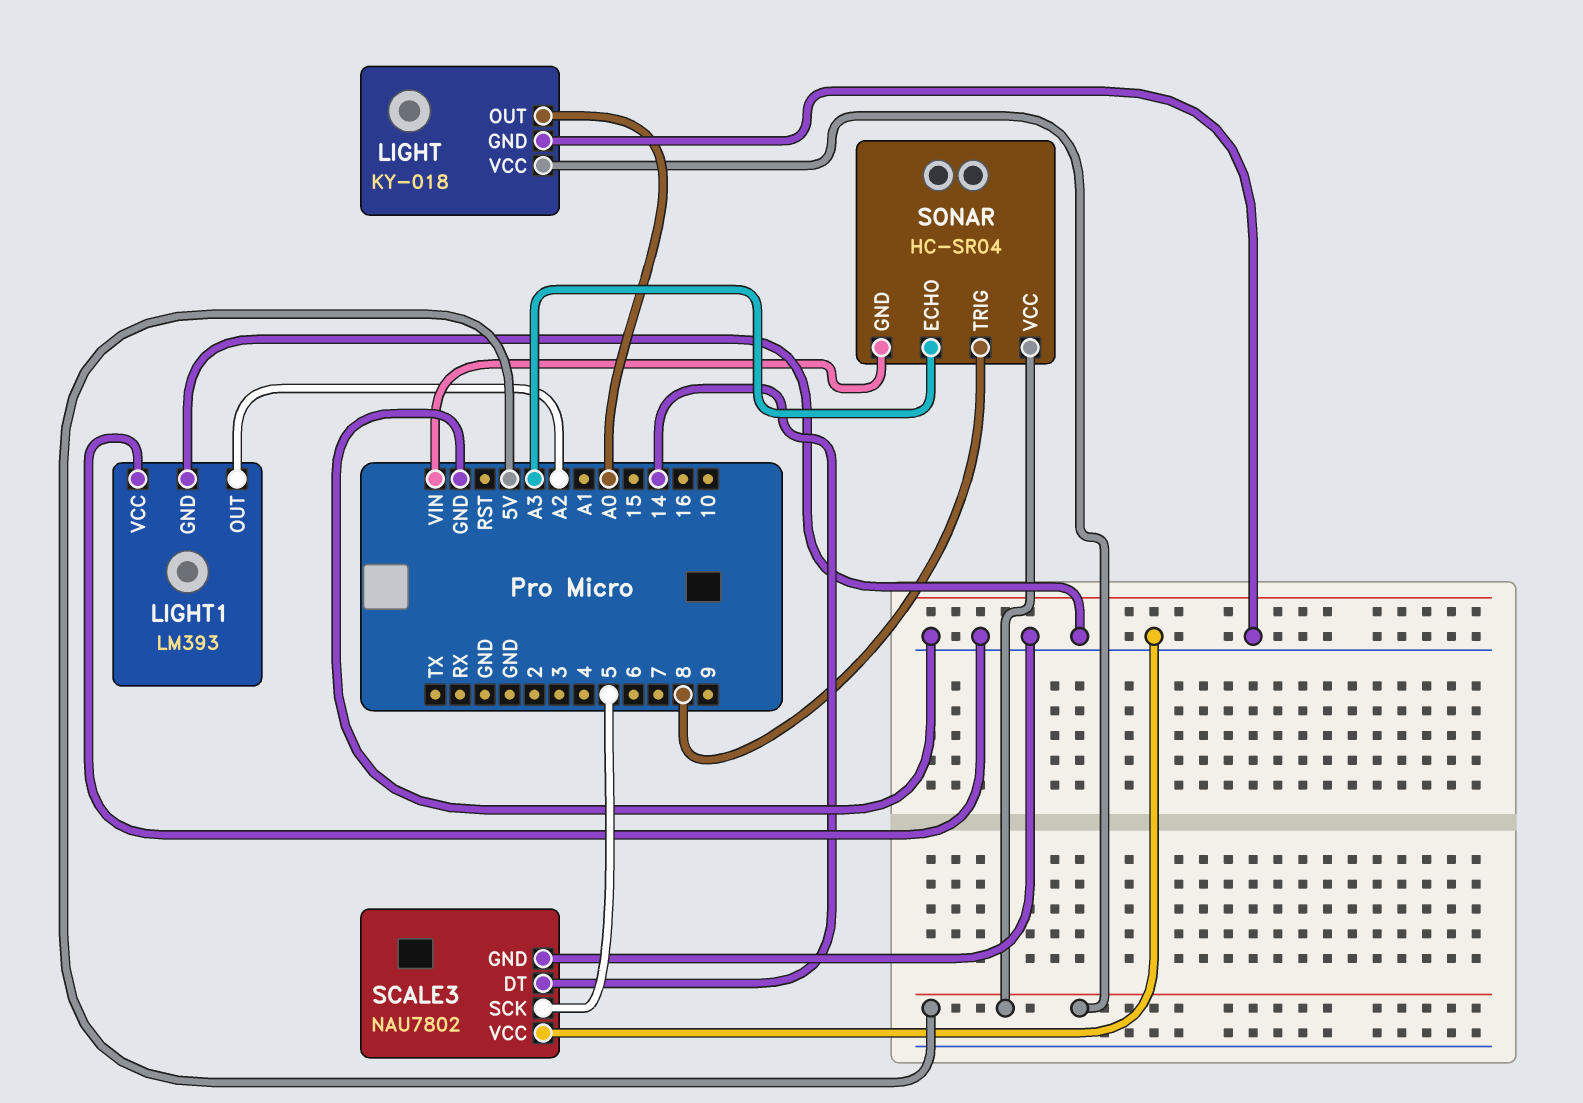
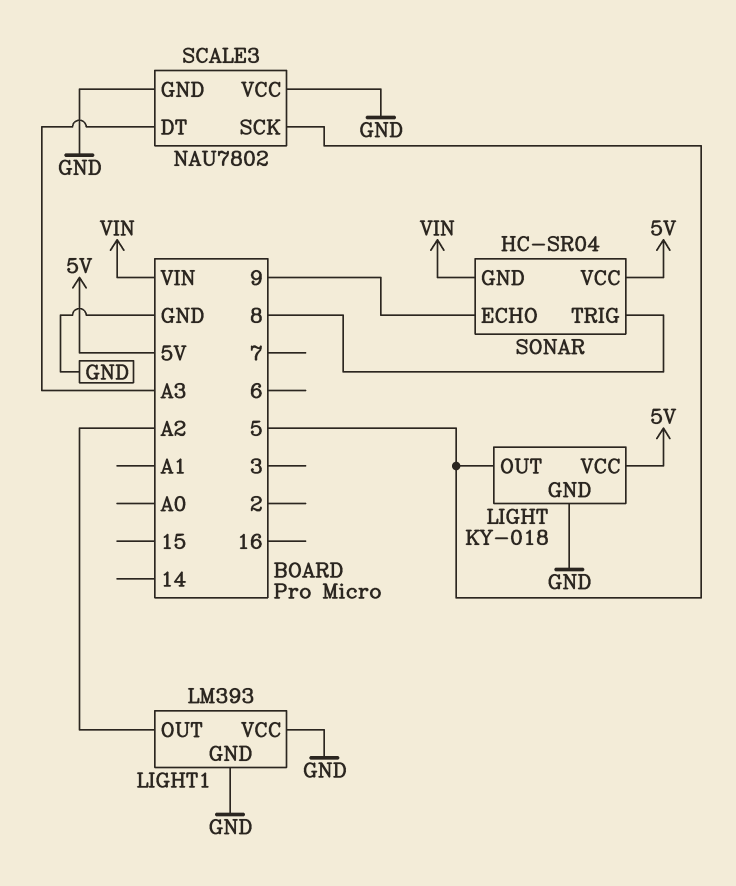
LIGHT pin OUT: A0 -> 5
SCALE3 pin DT: 14 -> A3
SONAR pin ECHO: A3 -> 9

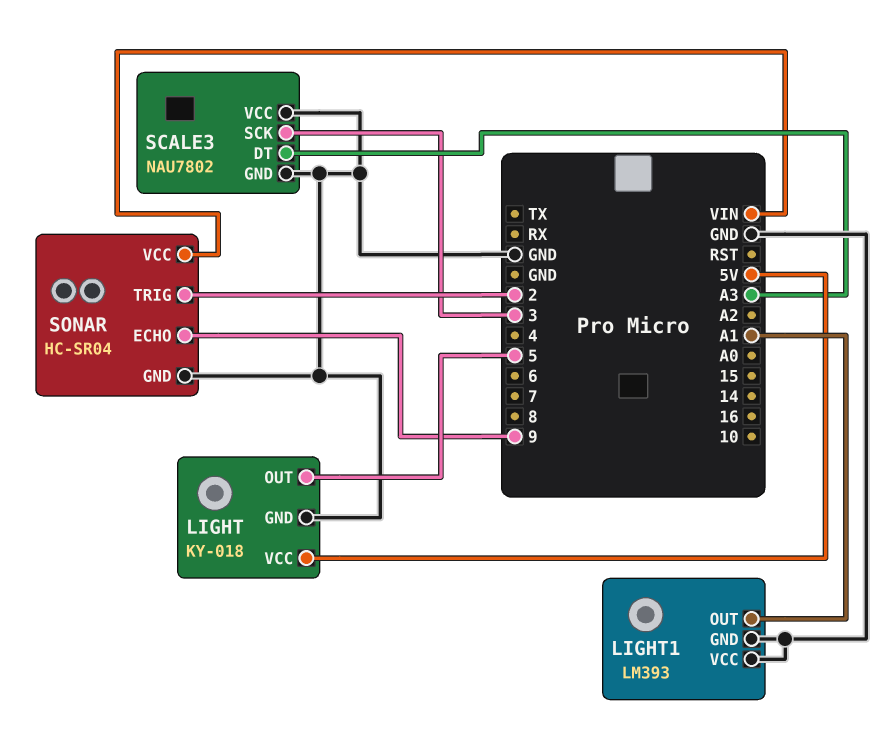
LIGHT1 pin OUT: A2 -> A1
SCALE3 pin SCK: 5 -> 3
SONAR pin GND: VIN -> GND
SONAR pin TRIG: 8 -> 2
SONAR pin VCC: 5V -> VIN

